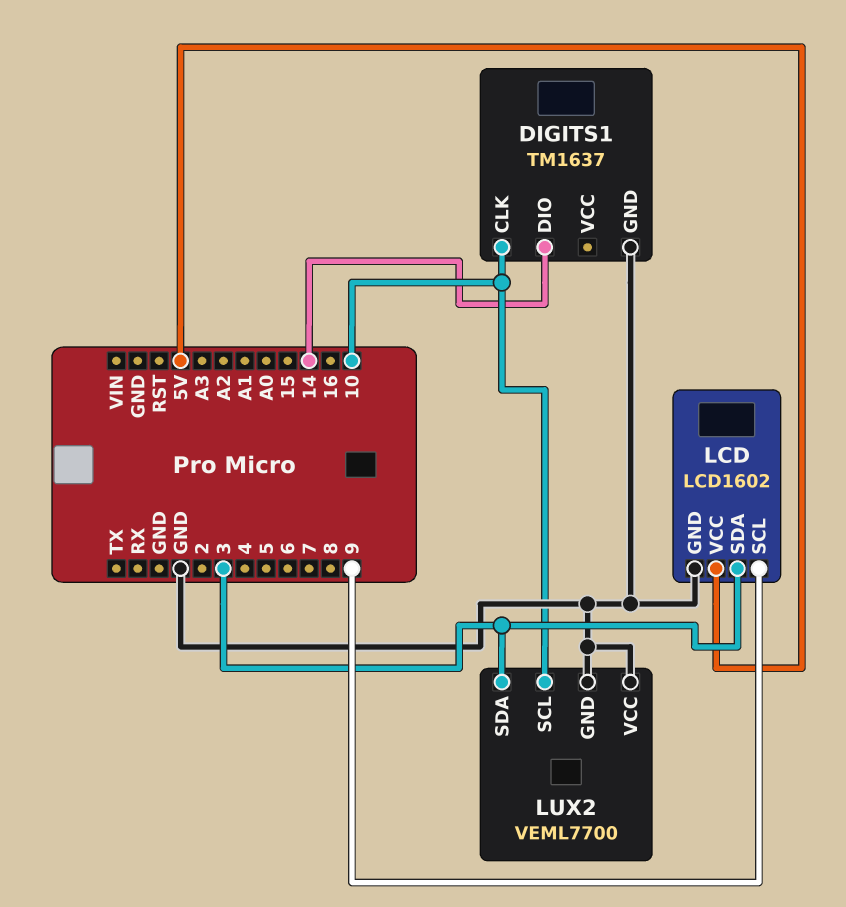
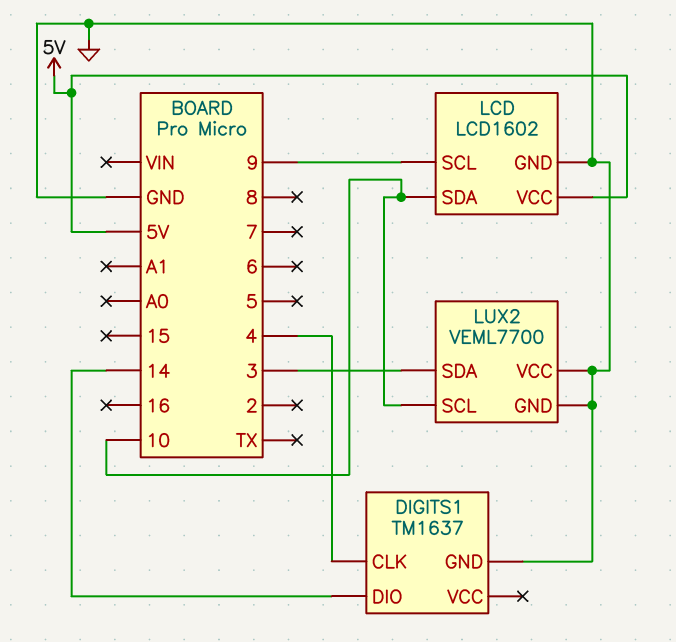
DIGITS1 pin CLK: 10 -> 4
LCD pin SDA: 3 -> 10

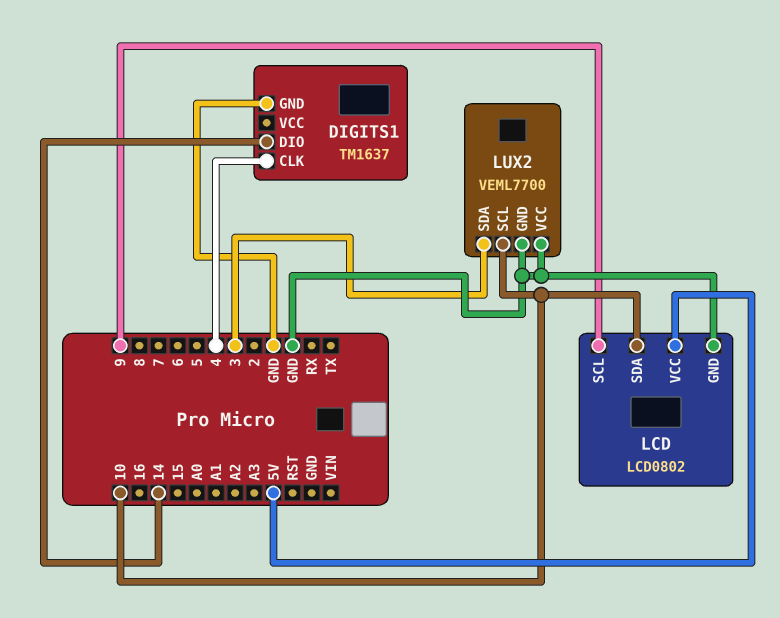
LCD: LCD1602 -> LCD0802

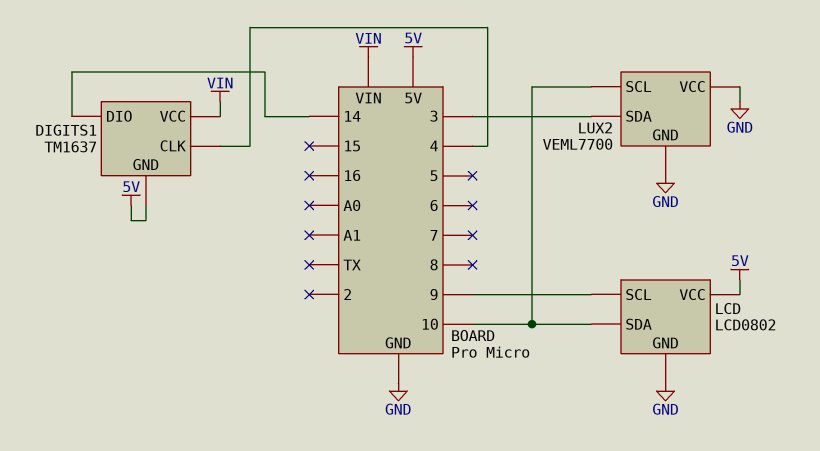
DIGITS1 pin GND: GND -> 5V
DIGITS1 pin VCC: none -> VIN

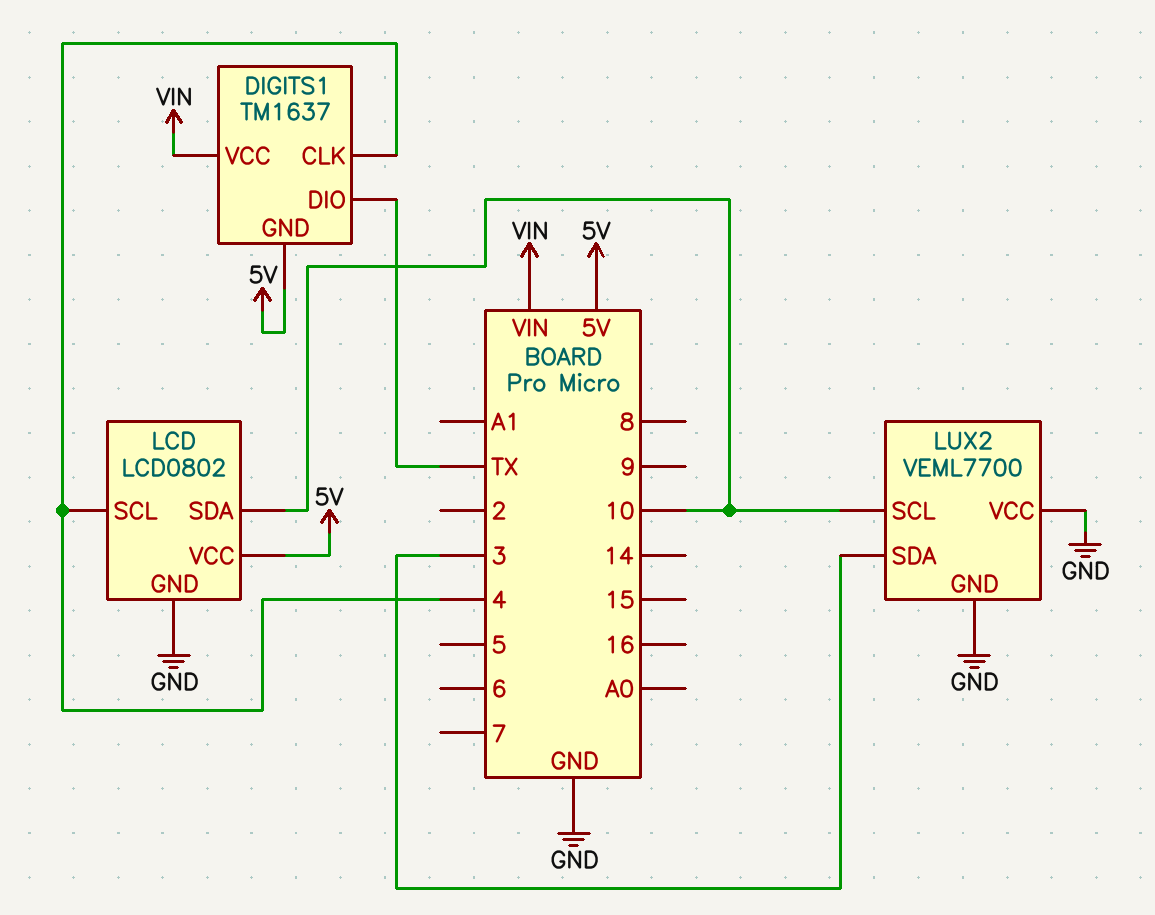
DIGITS1 pin DIO: 14 -> TX
LCD pin SCL: 9 -> 4

